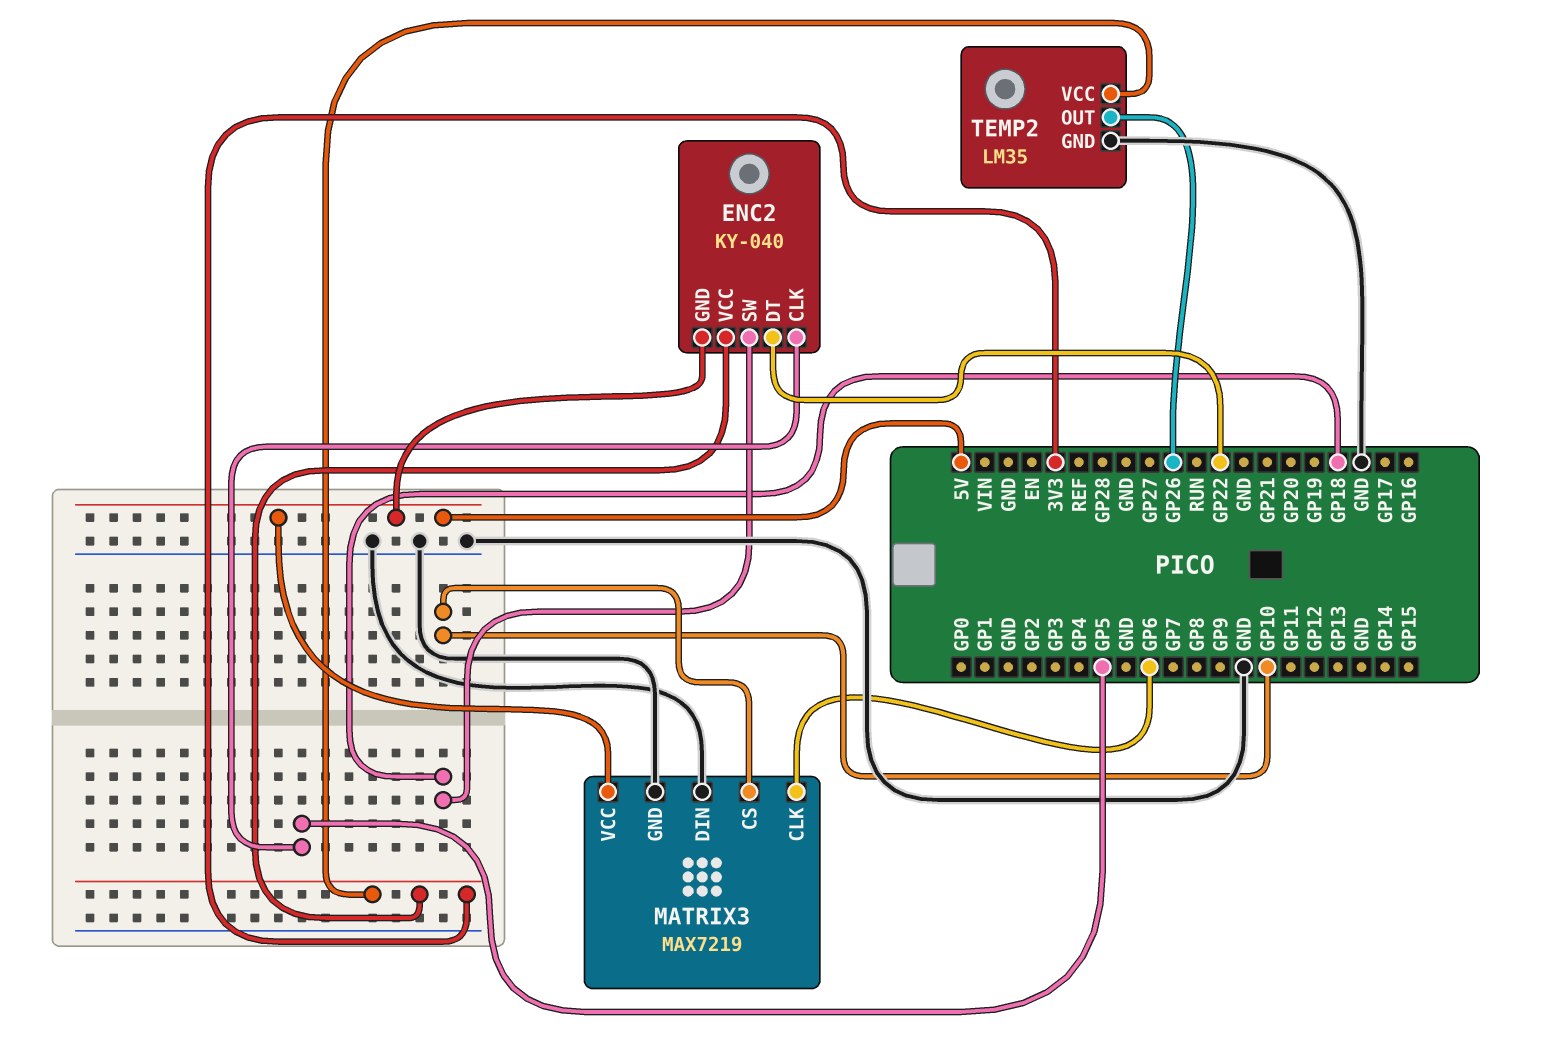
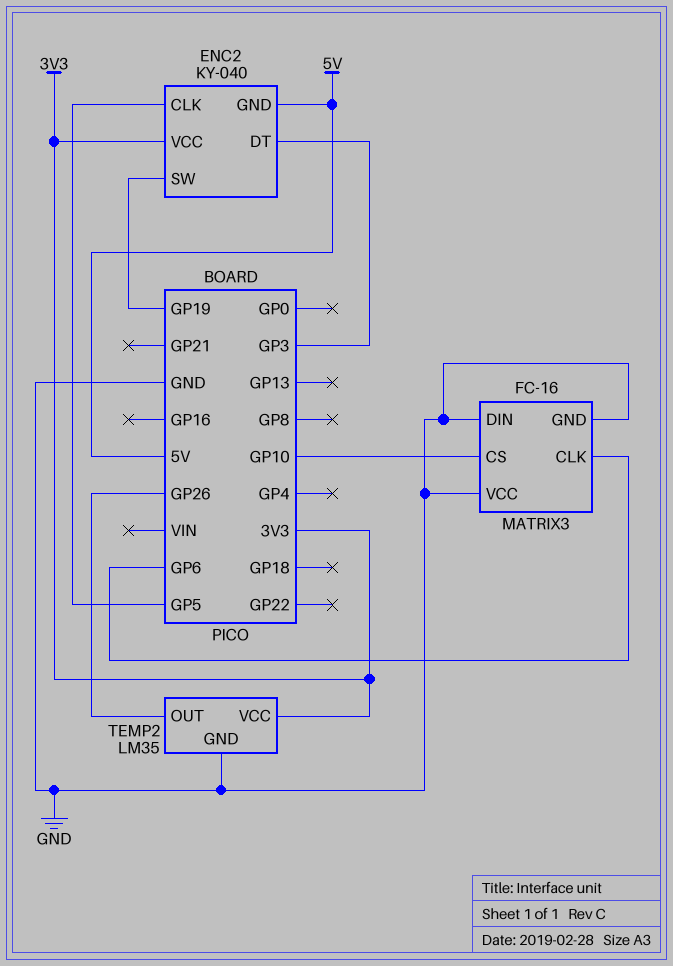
ENC2 pin DT: GP22 -> GP3
ENC2 pin SW: GP18 -> GP19
MATRIX3: MAX7219 -> FC-16
MATRIX3 pin VCC: 5V -> GND

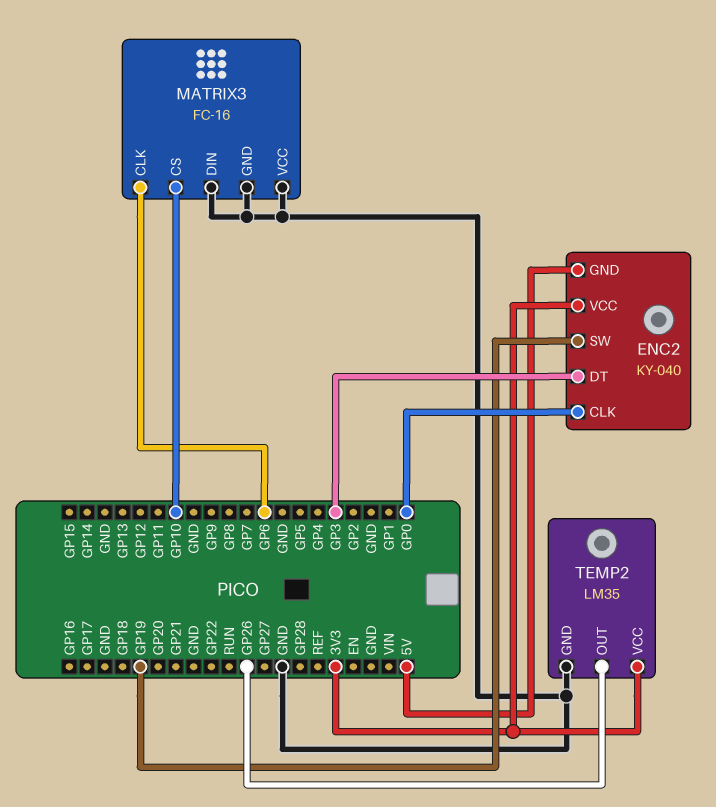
ENC2 pin CLK: GP5 -> GP0

